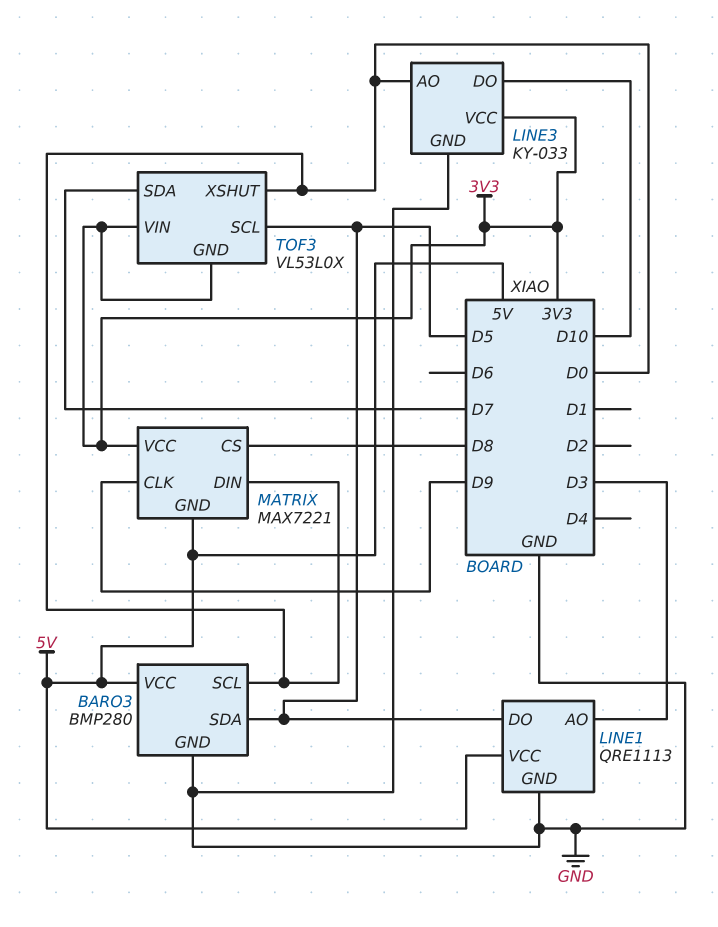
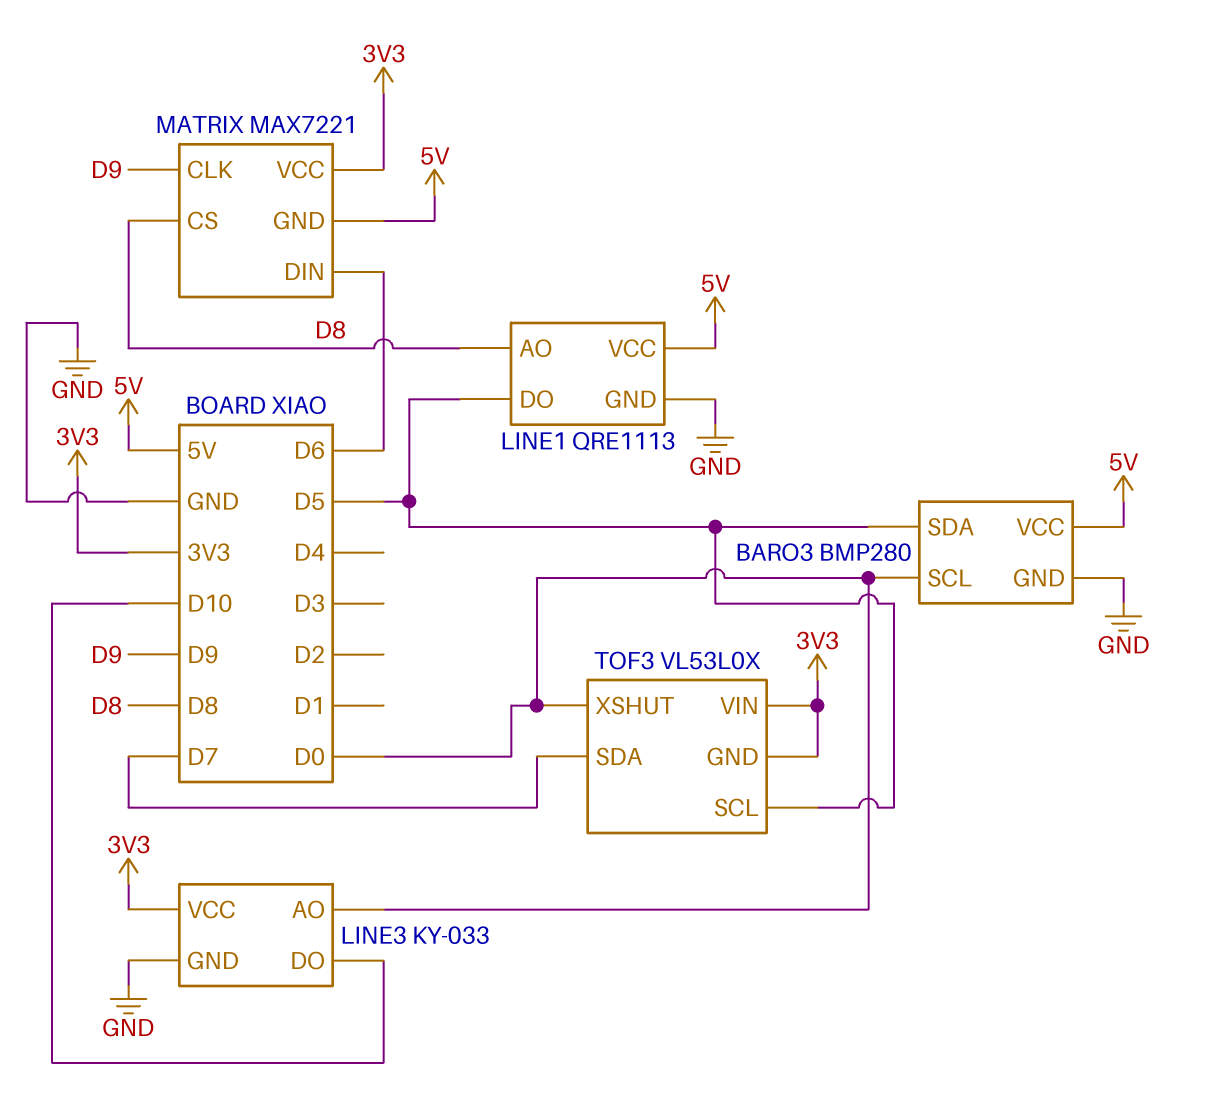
LINE1 pin AO: D3 -> D8
MATRIX pin DIN: D0 -> D6

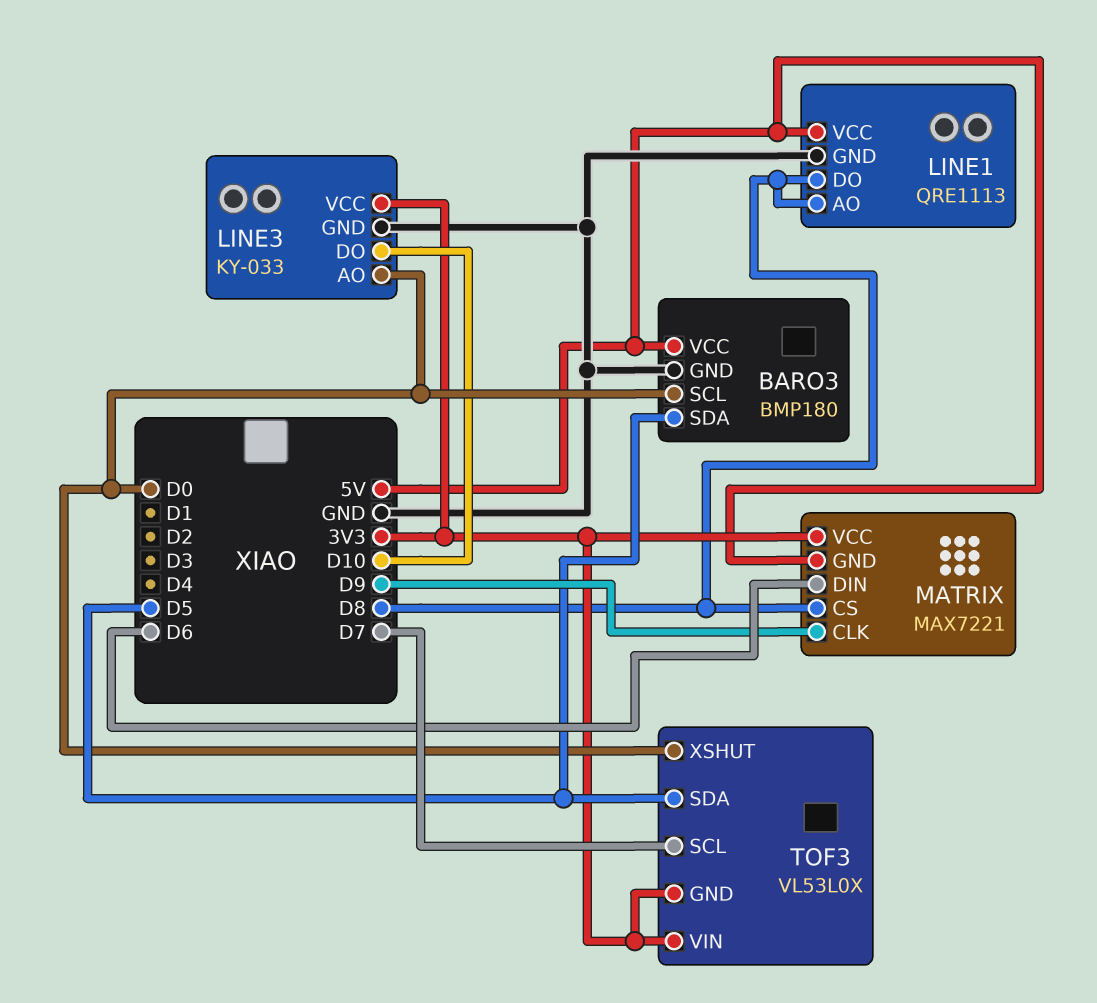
BARO3: BMP280 -> BMP180
LINE1 pin DO: D5 -> D8
TOF3 pin SCL: D5 -> D7
TOF3 pin SDA: D7 -> D5

